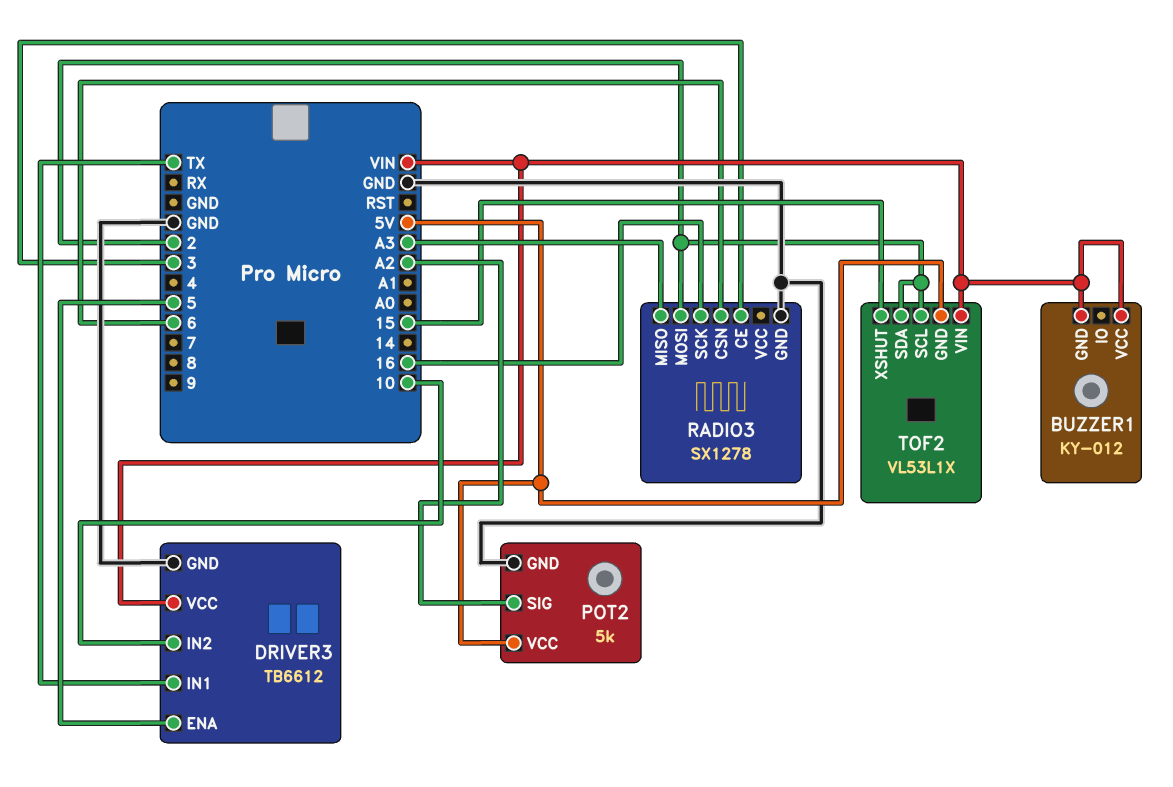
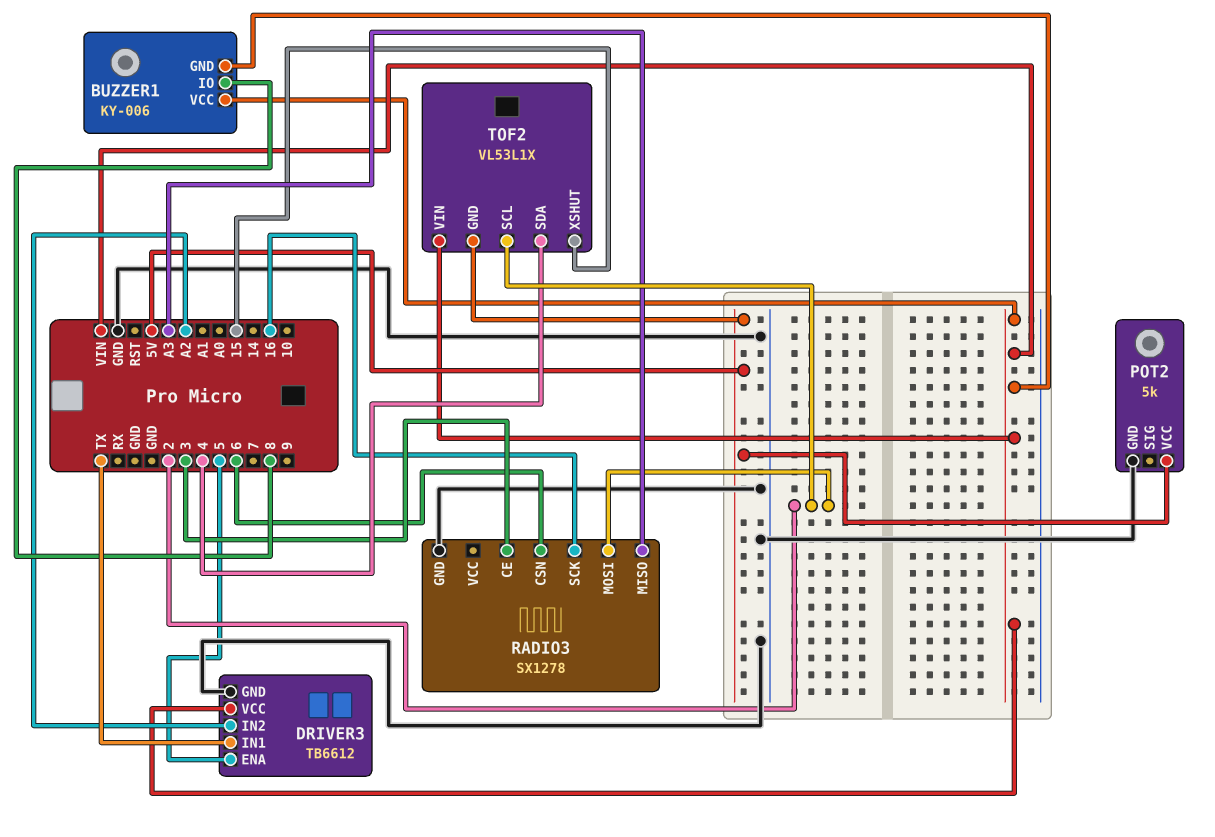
BUZZER1: KY-012 -> KY-006
BUZZER1 pin IO: none -> 8
DRIVER3 pin IN2: 10 -> A2
POT2 pin SIG: A2 -> none
TOF2 pin SDA: 2 -> 4

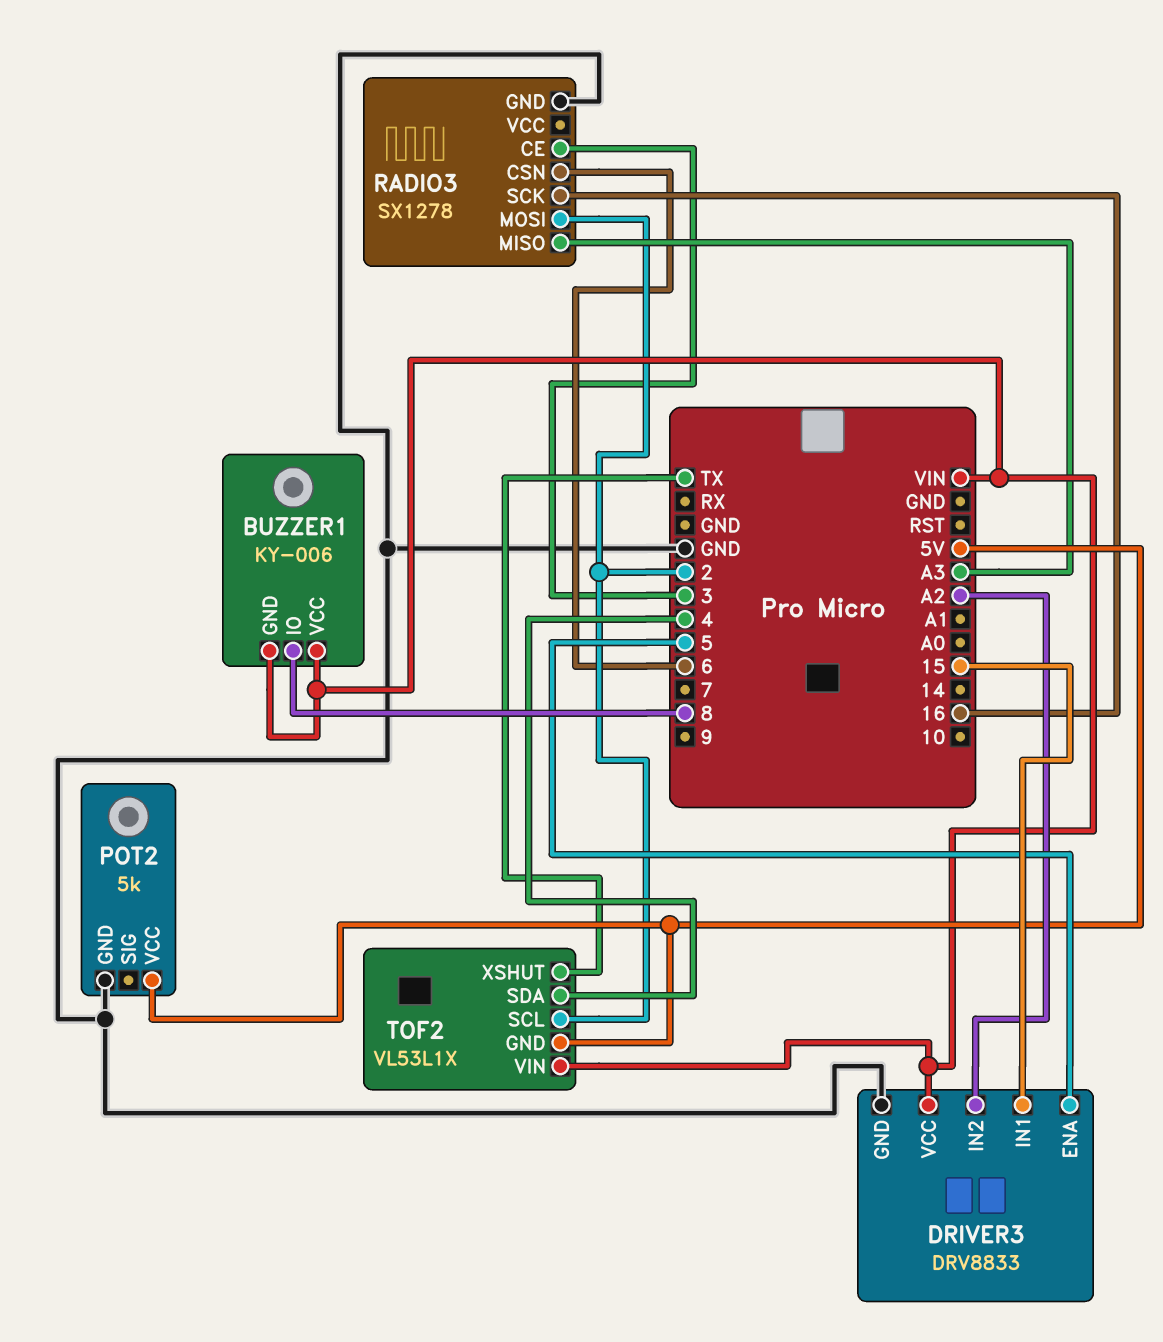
DRIVER3: TB6612 -> DRV8833
DRIVER3 pin IN1: TX -> 15
TOF2 pin XSHUT: 15 -> TX

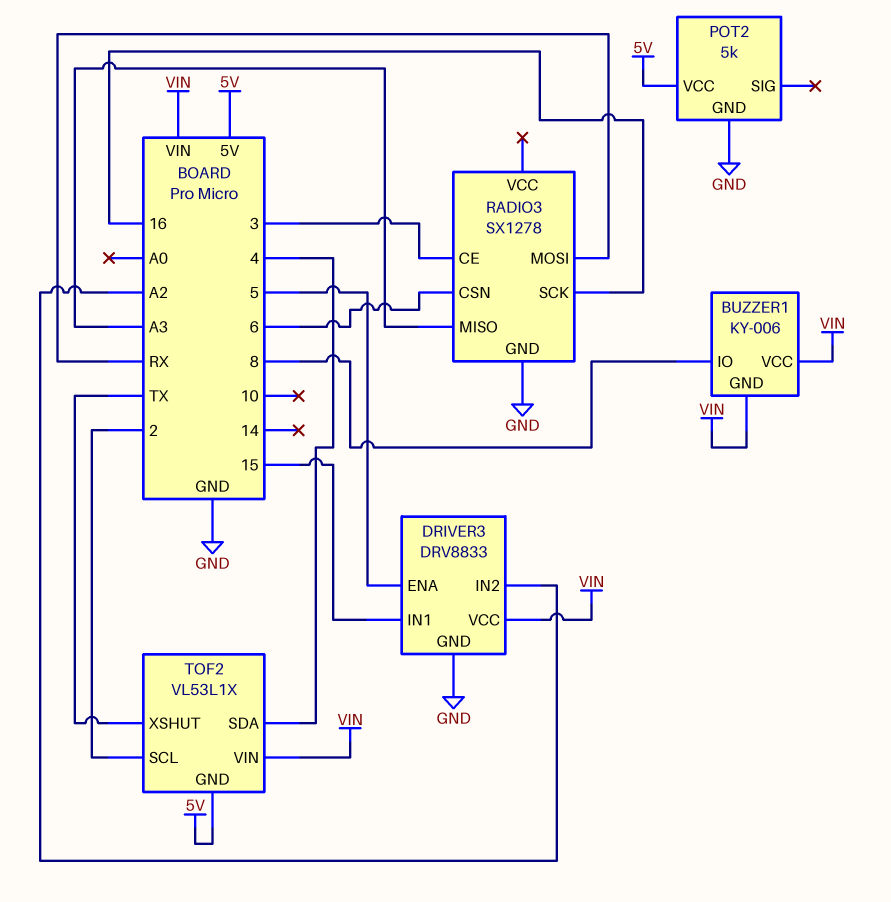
RADIO3 pin MOSI: 2 -> RX

